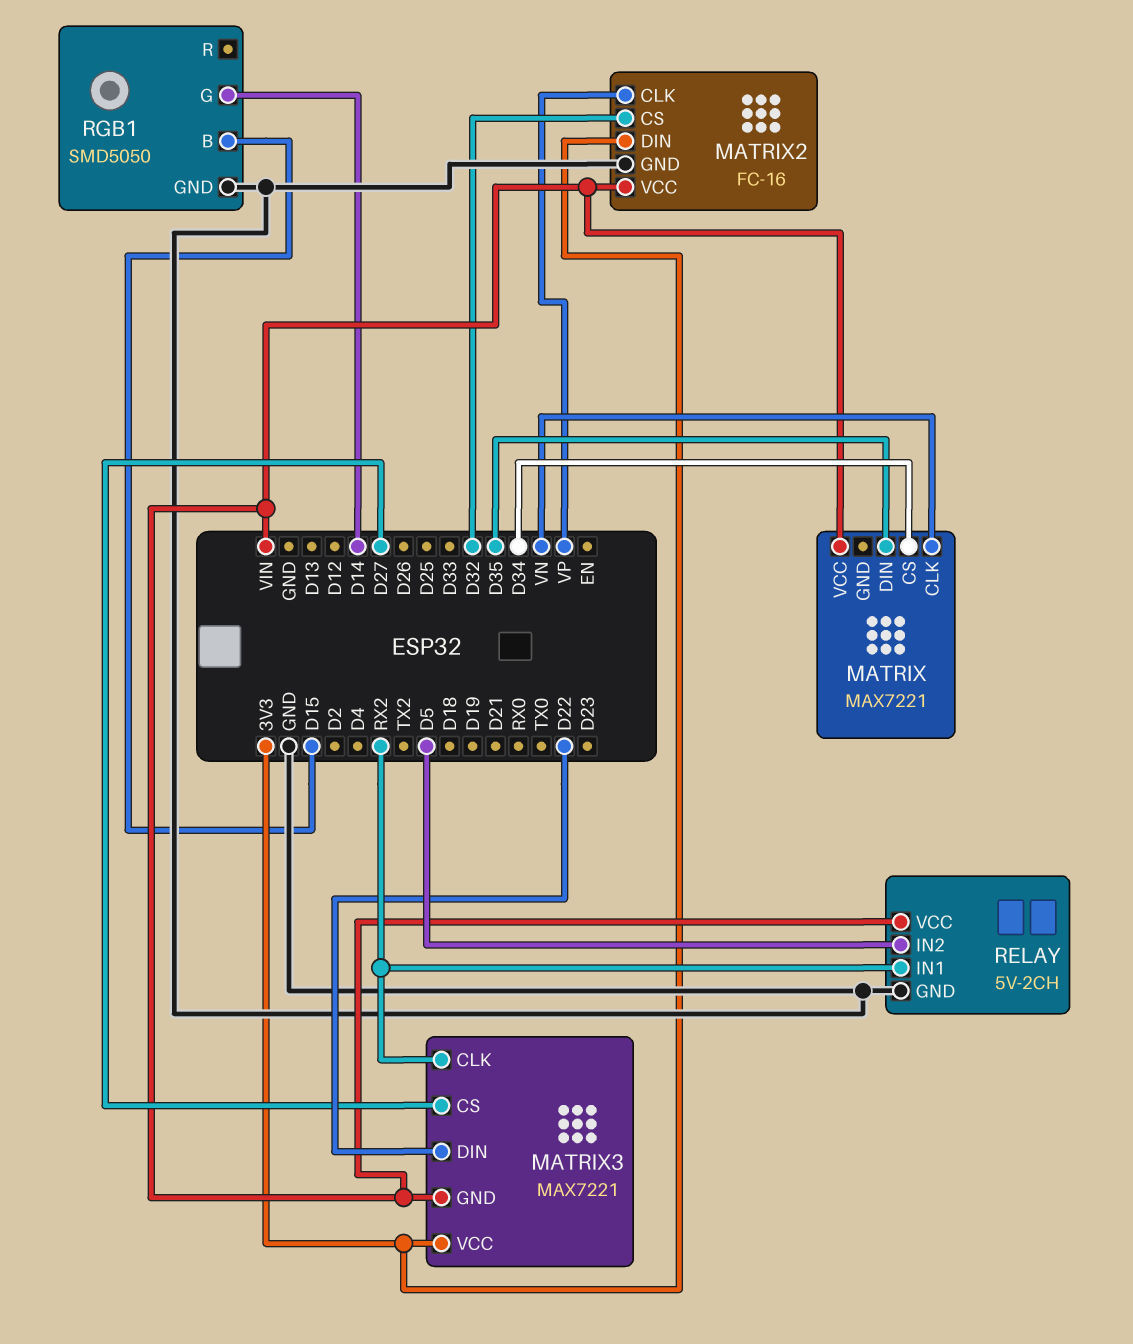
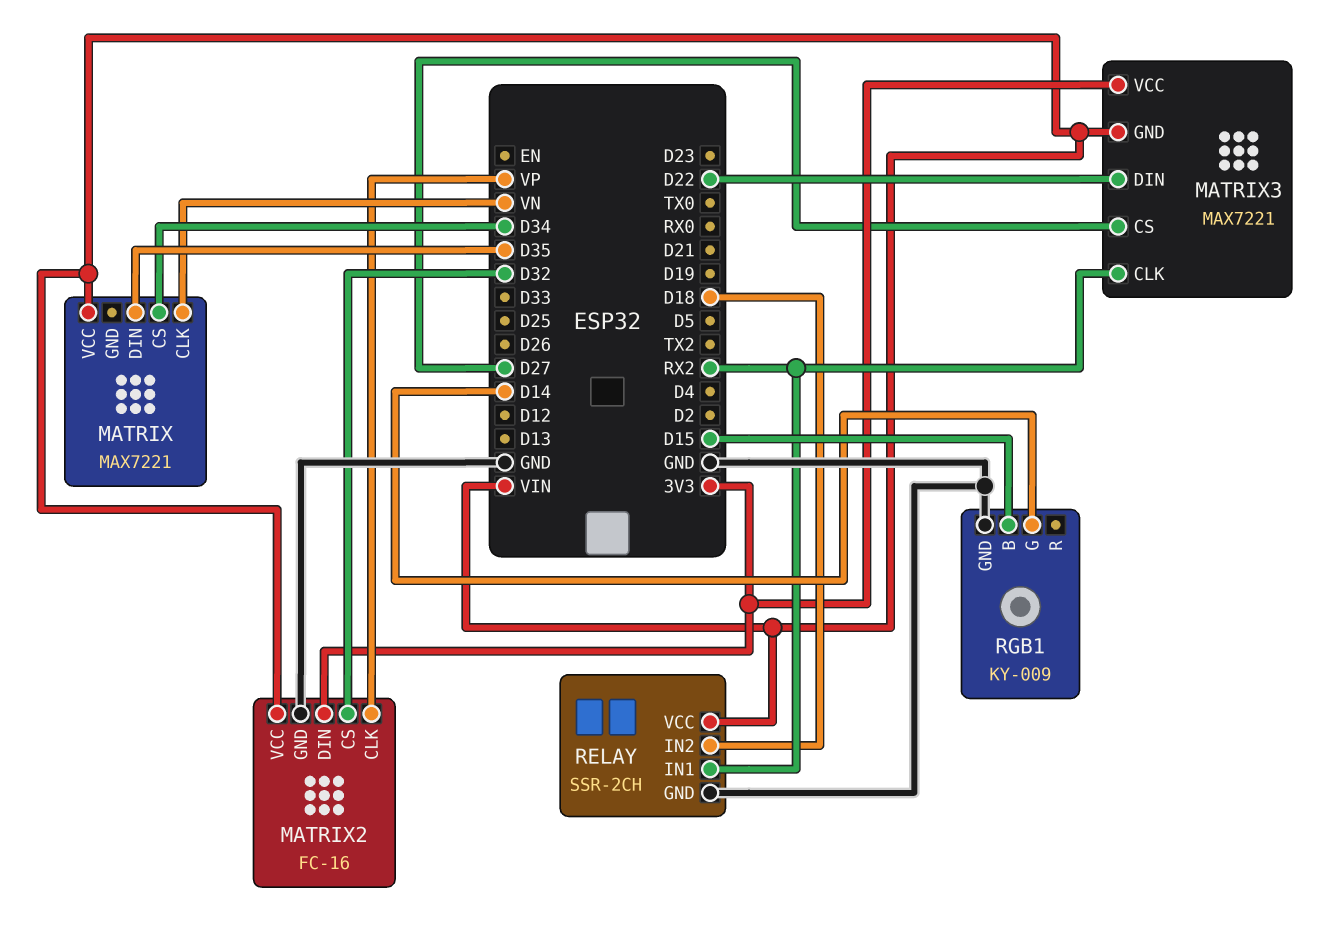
RELAY: 5V-2CH -> SSR-2CH
RELAY pin IN2: D5 -> D18
RGB1: SMD5050 -> KY-009

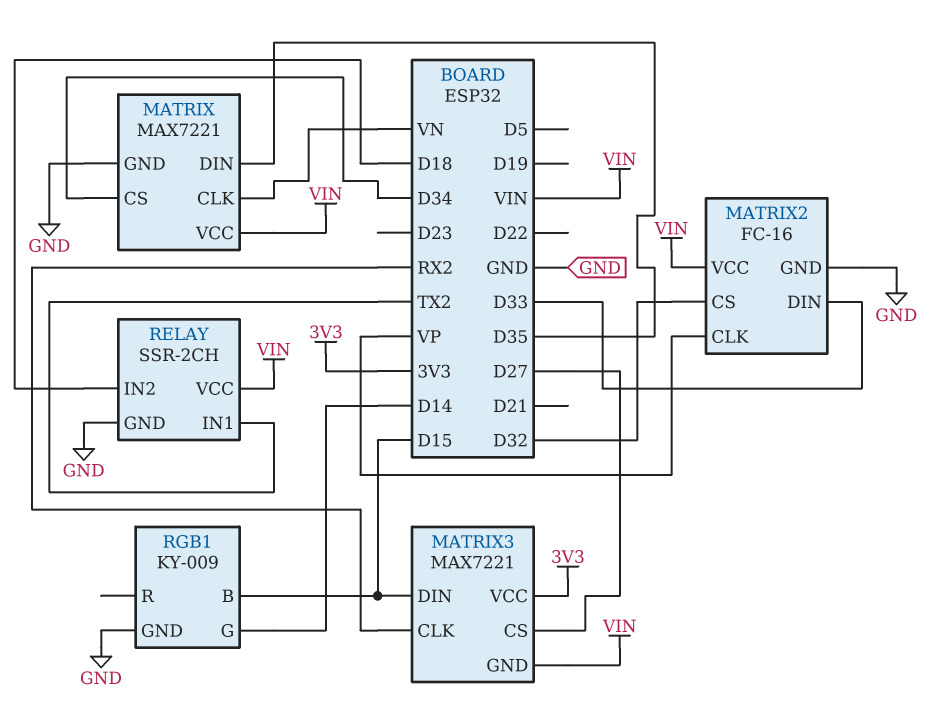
MATRIX pin GND: none -> GND
MATRIX2 pin DIN: 3V3 -> D33
MATRIX3 pin DIN: D22 -> D15
RELAY pin IN1: RX2 -> TX2

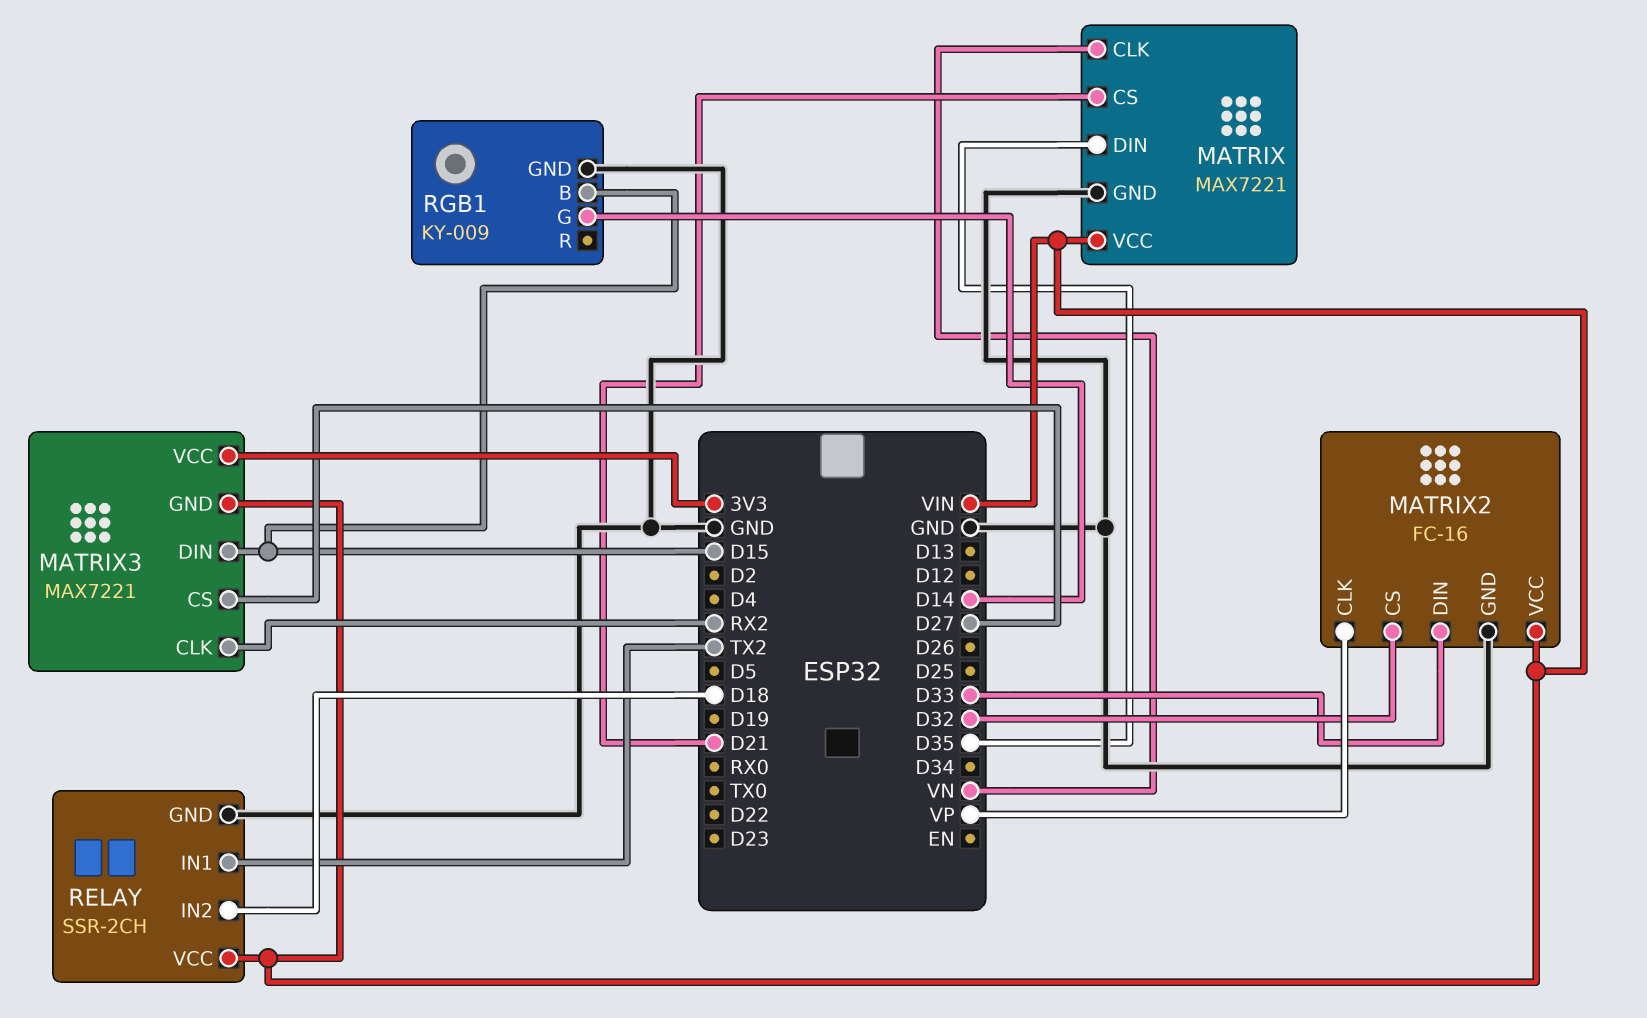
MATRIX pin CS: D34 -> D21

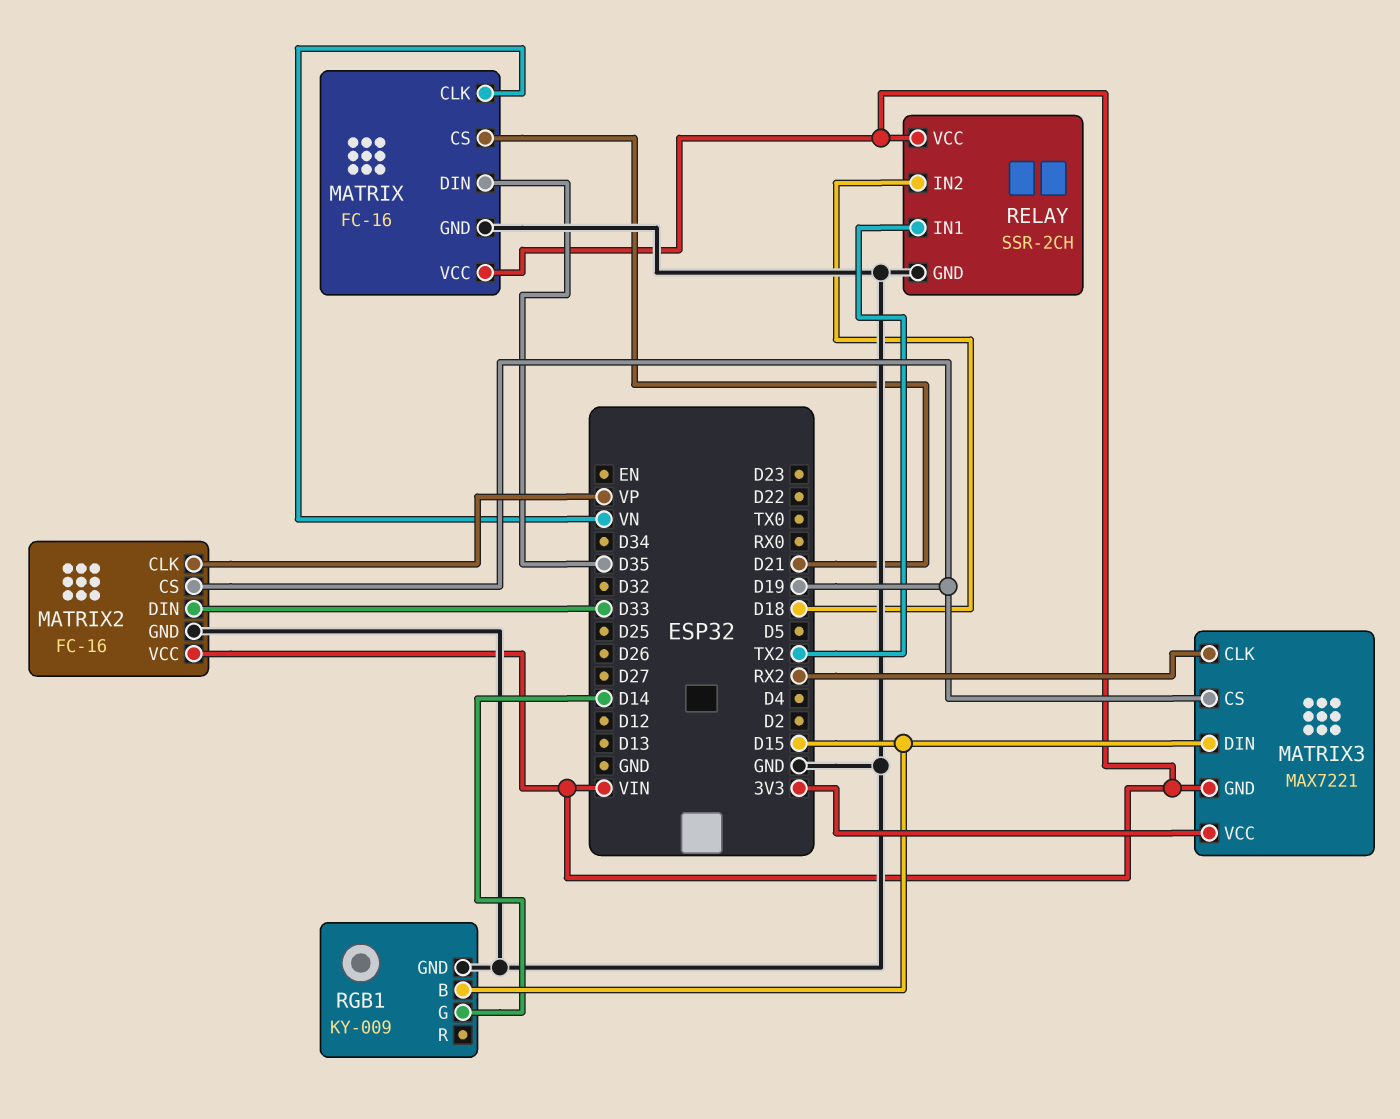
MATRIX: MAX7221 -> FC-16
MATRIX2 pin CS: D32 -> D19
MATRIX3 pin CS: D27 -> D19

